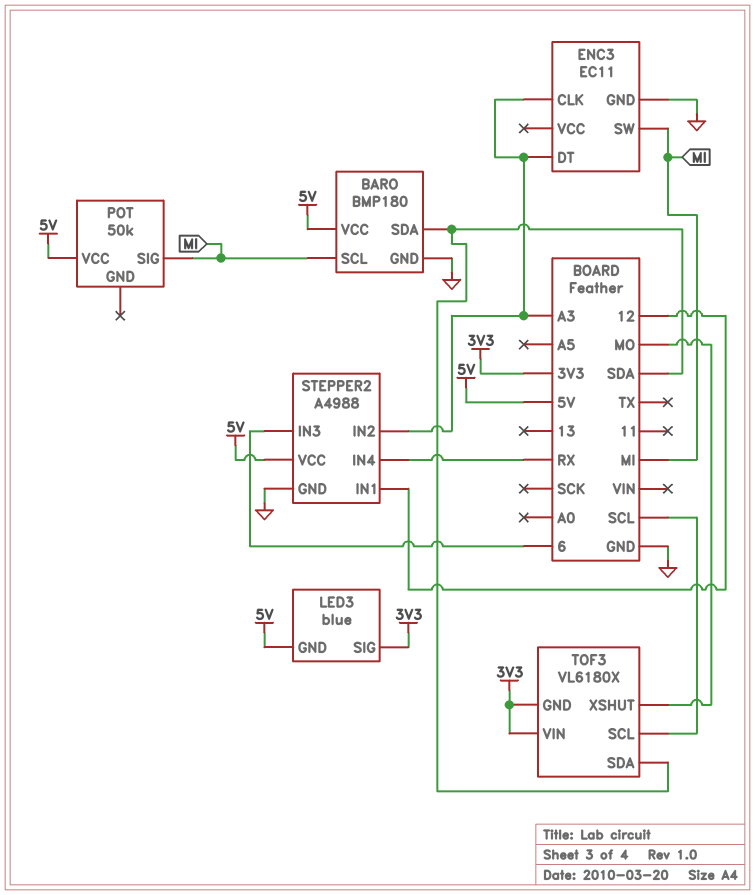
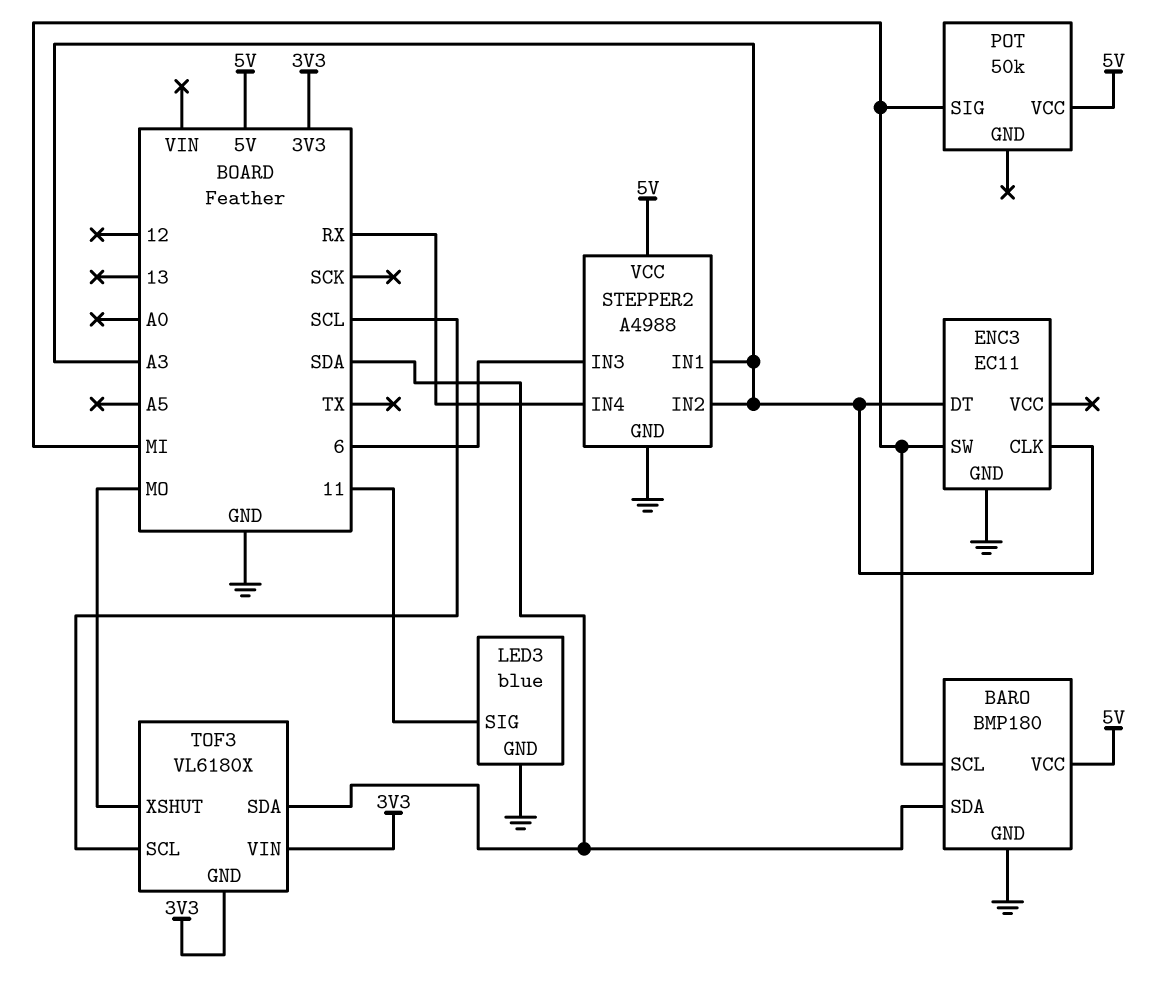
LED3 pin GND: 5V -> GND
LED3 pin SIG: 3V3 -> 11
STEPPER2 pin IN1: 12 -> A3

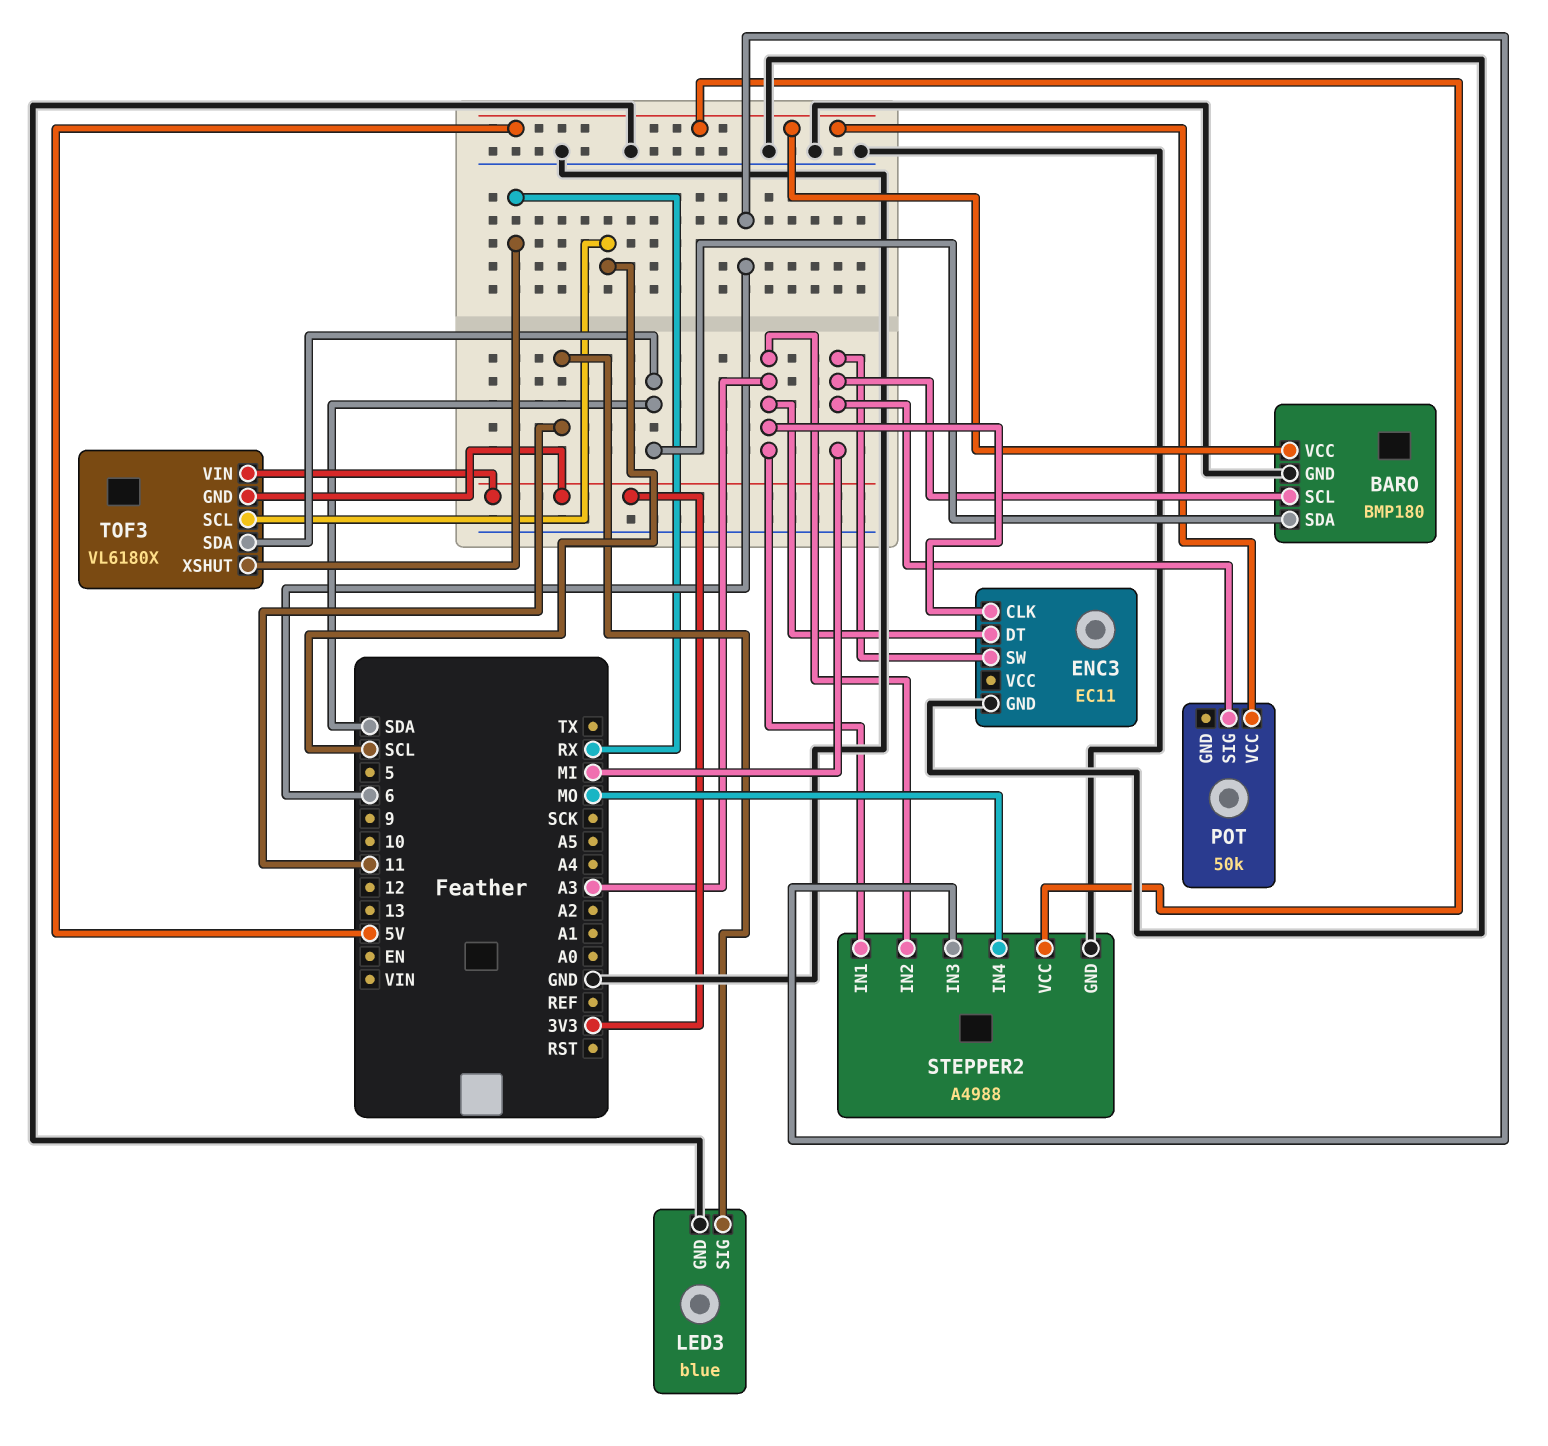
STEPPER2 pin IN4: RX -> MO
TOF3 pin XSHUT: MO -> RX

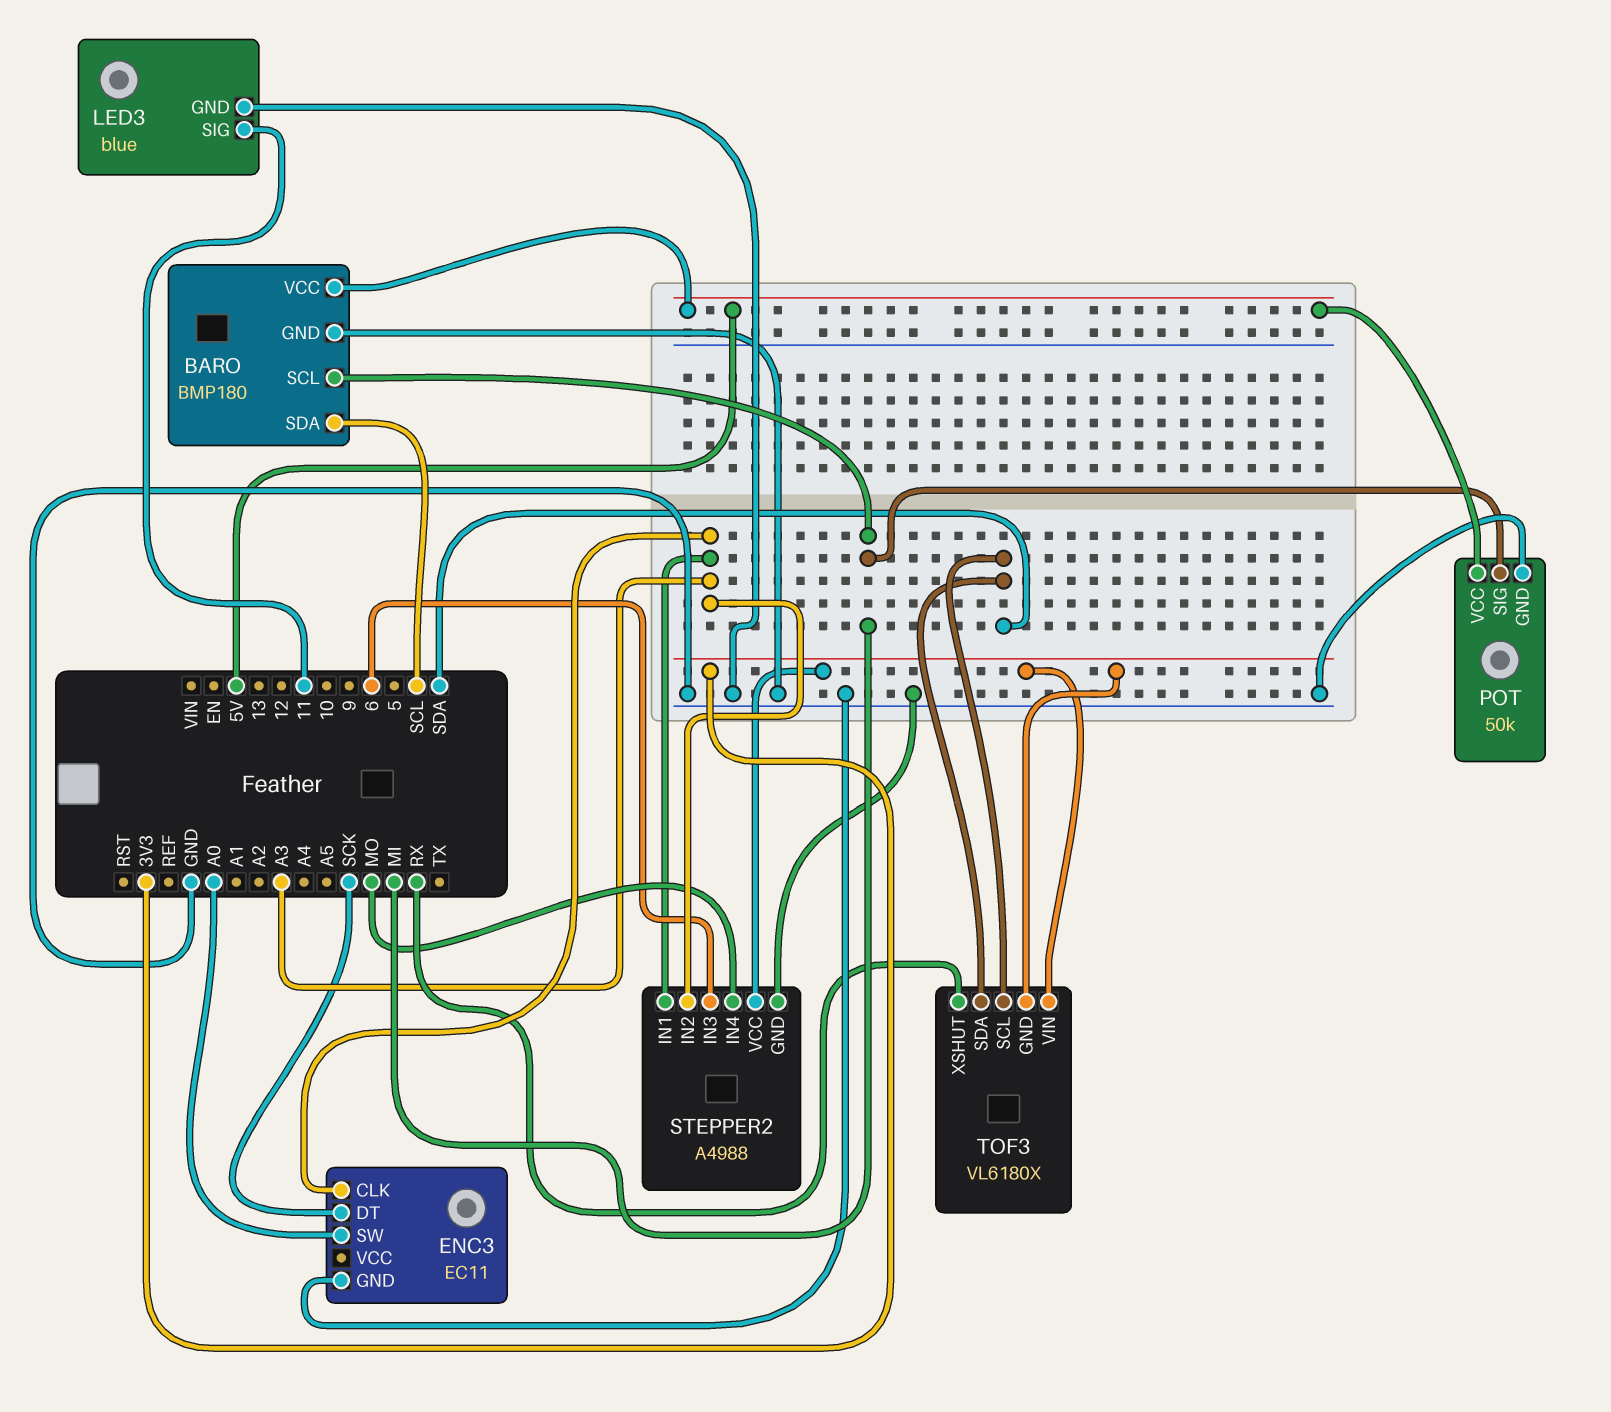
BARO pin SDA: SDA -> SCL
ENC3 pin DT: A3 -> SCK
ENC3 pin SW: MI -> A0
POT pin GND: none -> GND
STEPPER2 pin VCC: 5V -> 3V3
TOF3 pin SCL: SCL -> SDA

